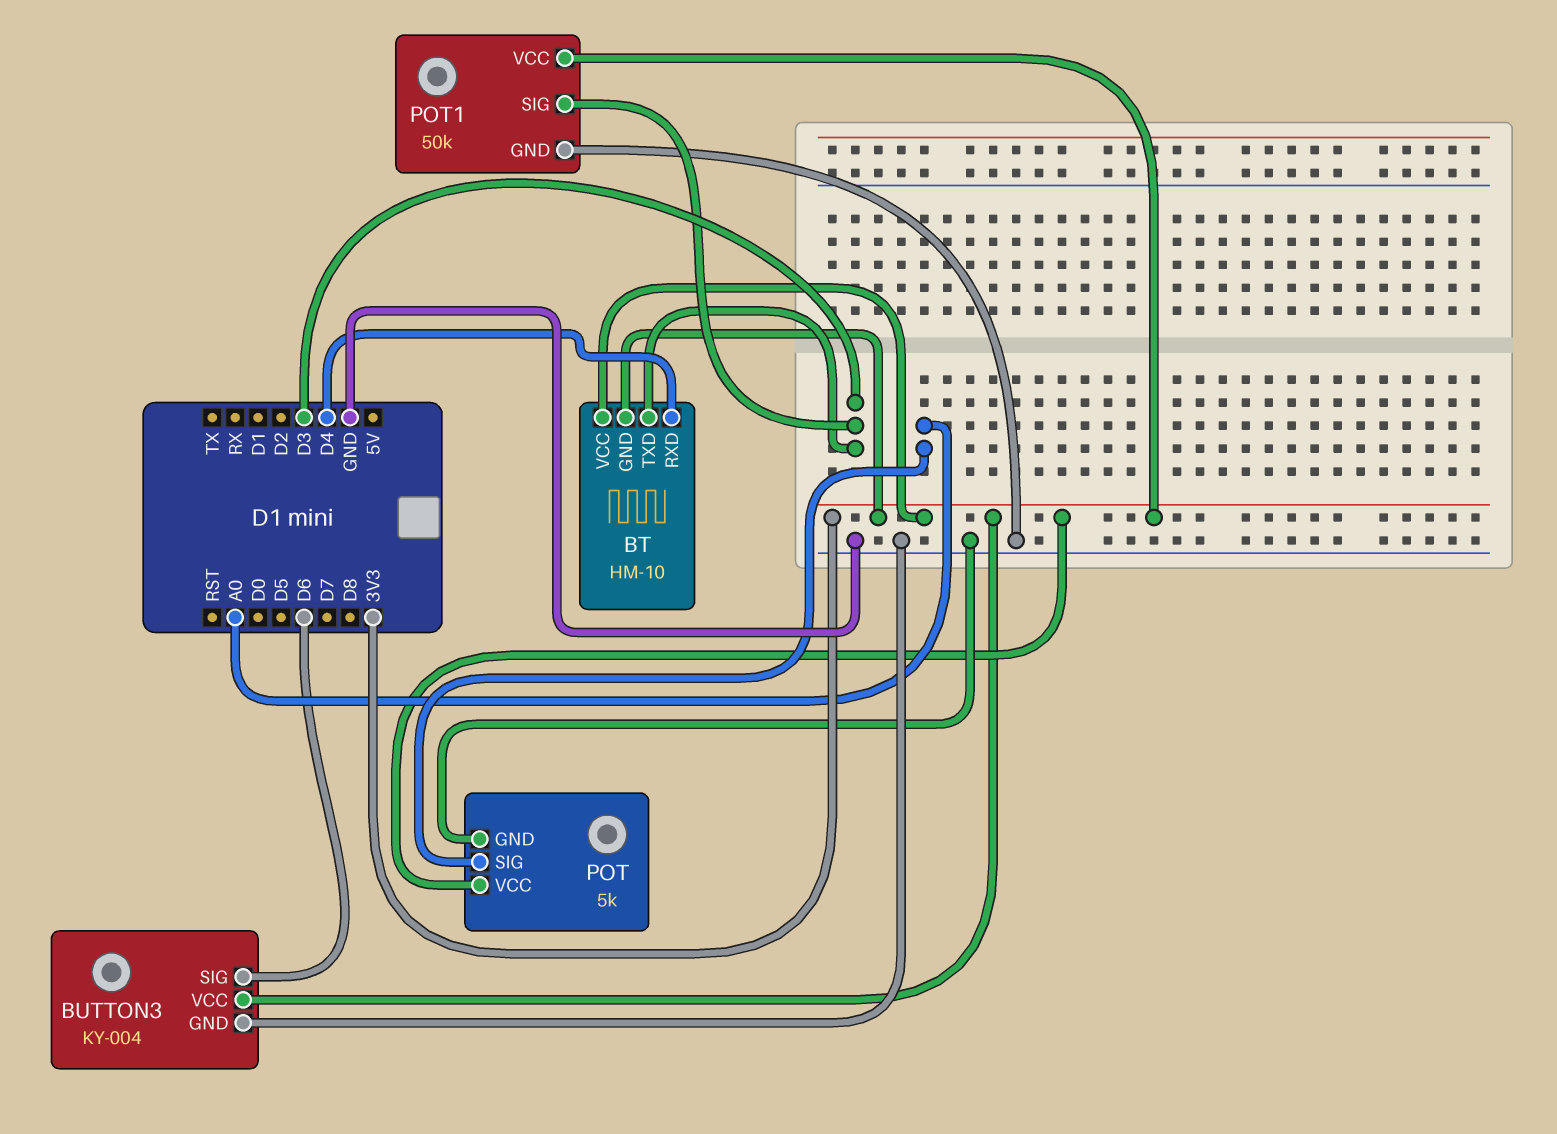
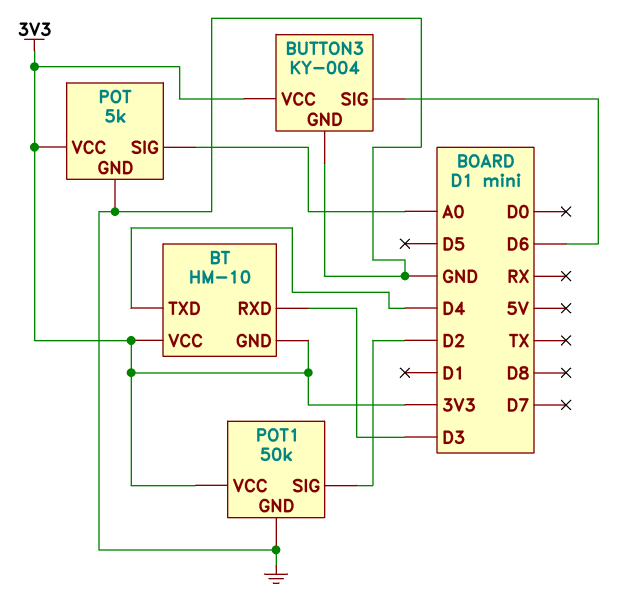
BT pin RXD: D4 -> D3
BT pin TXD: D3 -> D4
POT1 pin SIG: D3 -> D2

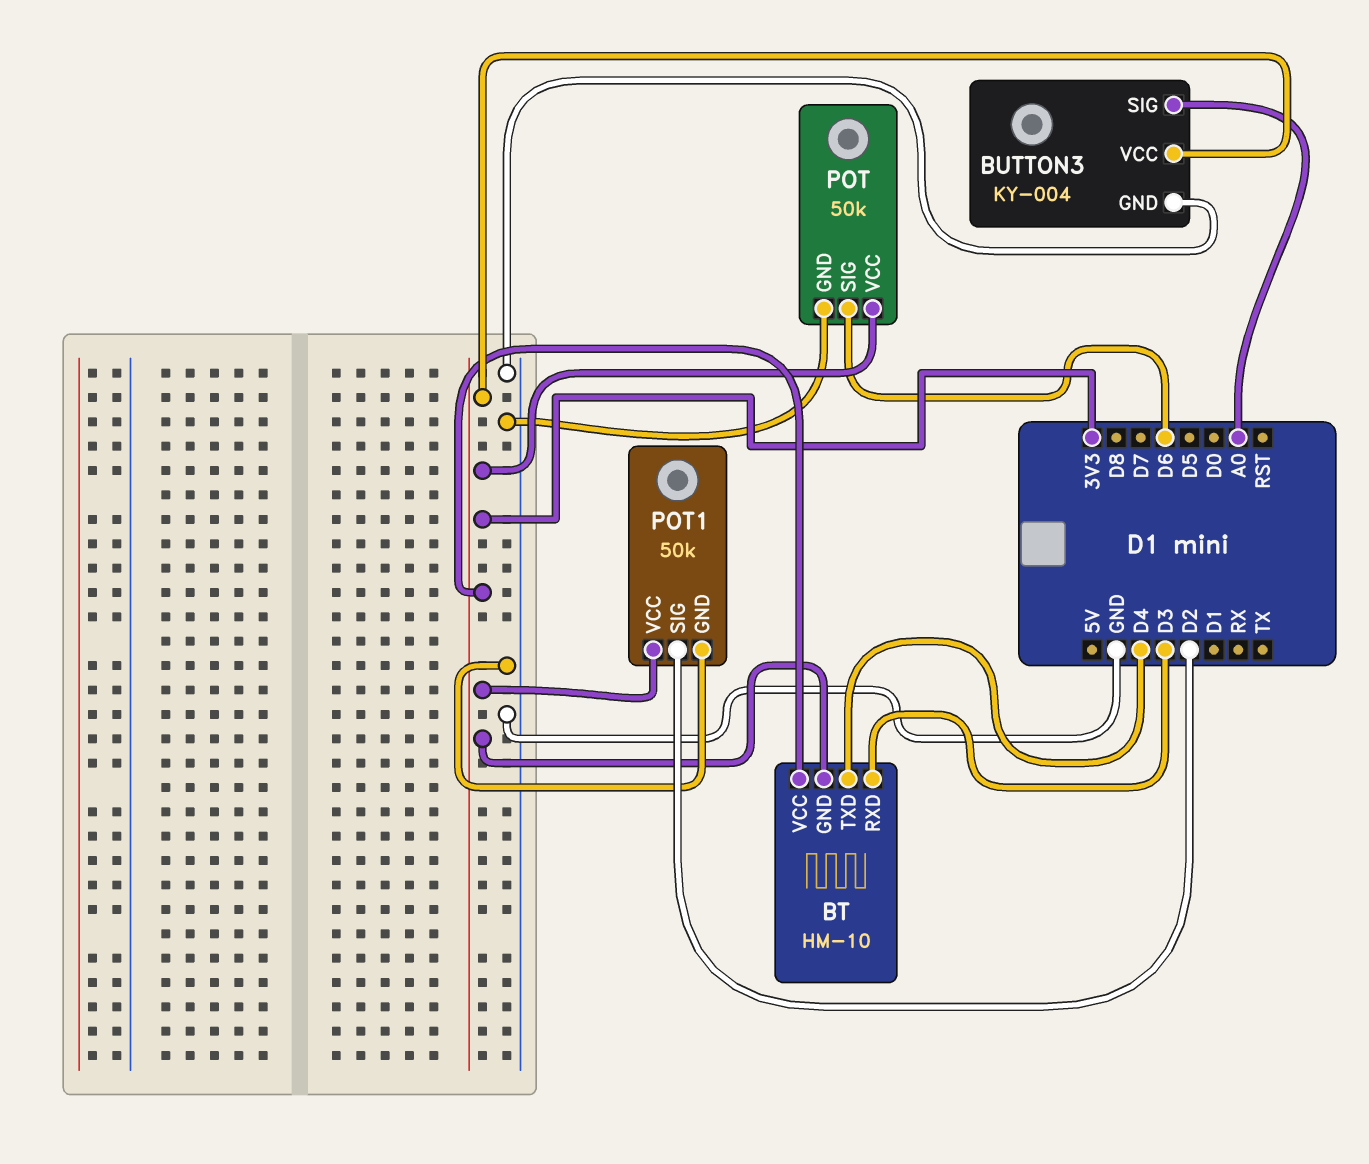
BUTTON3 pin SIG: D6 -> A0
POT: 5k -> 50k
POT pin SIG: A0 -> D6

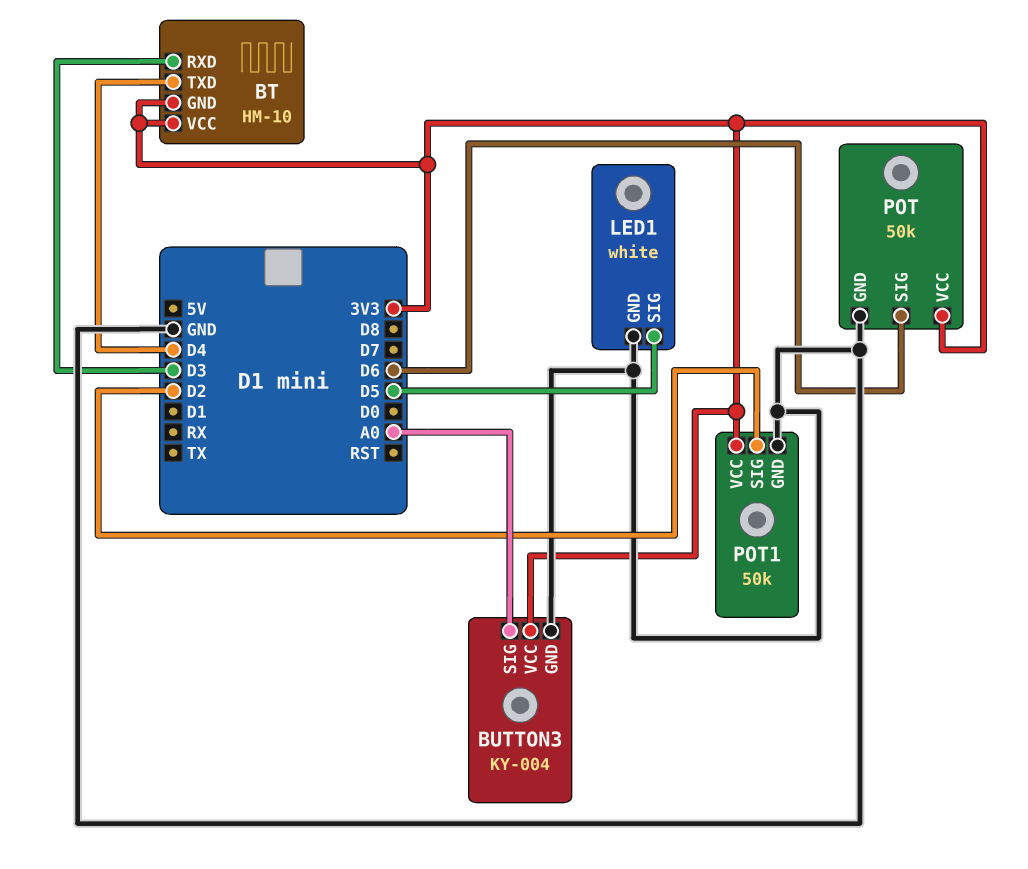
LED1: none -> white
LED1 pin GND: none -> GND
LED1 pin SIG: none -> D5

